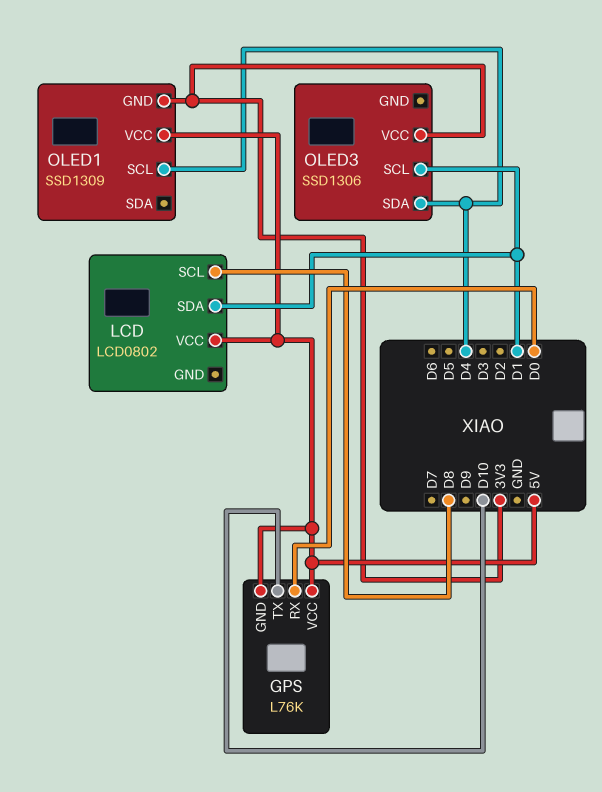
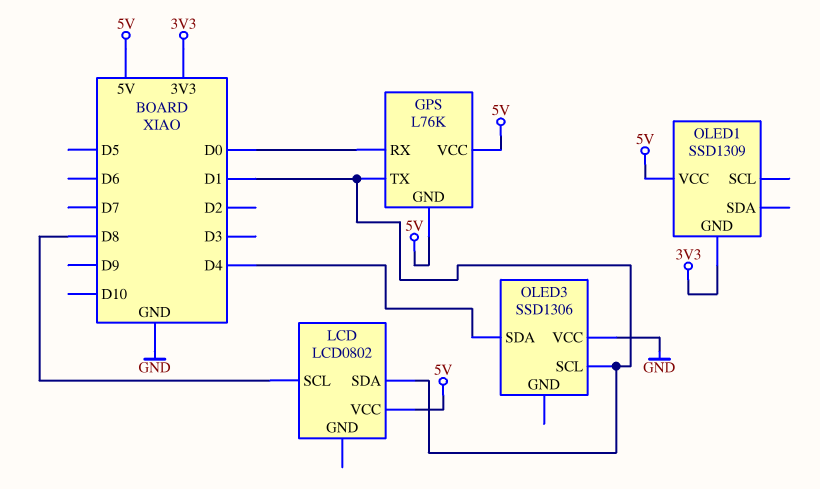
GPS pin TX: D10 -> D1
OLED1 pin SCL: D4 -> none
OLED3 pin VCC: 3V3 -> GND

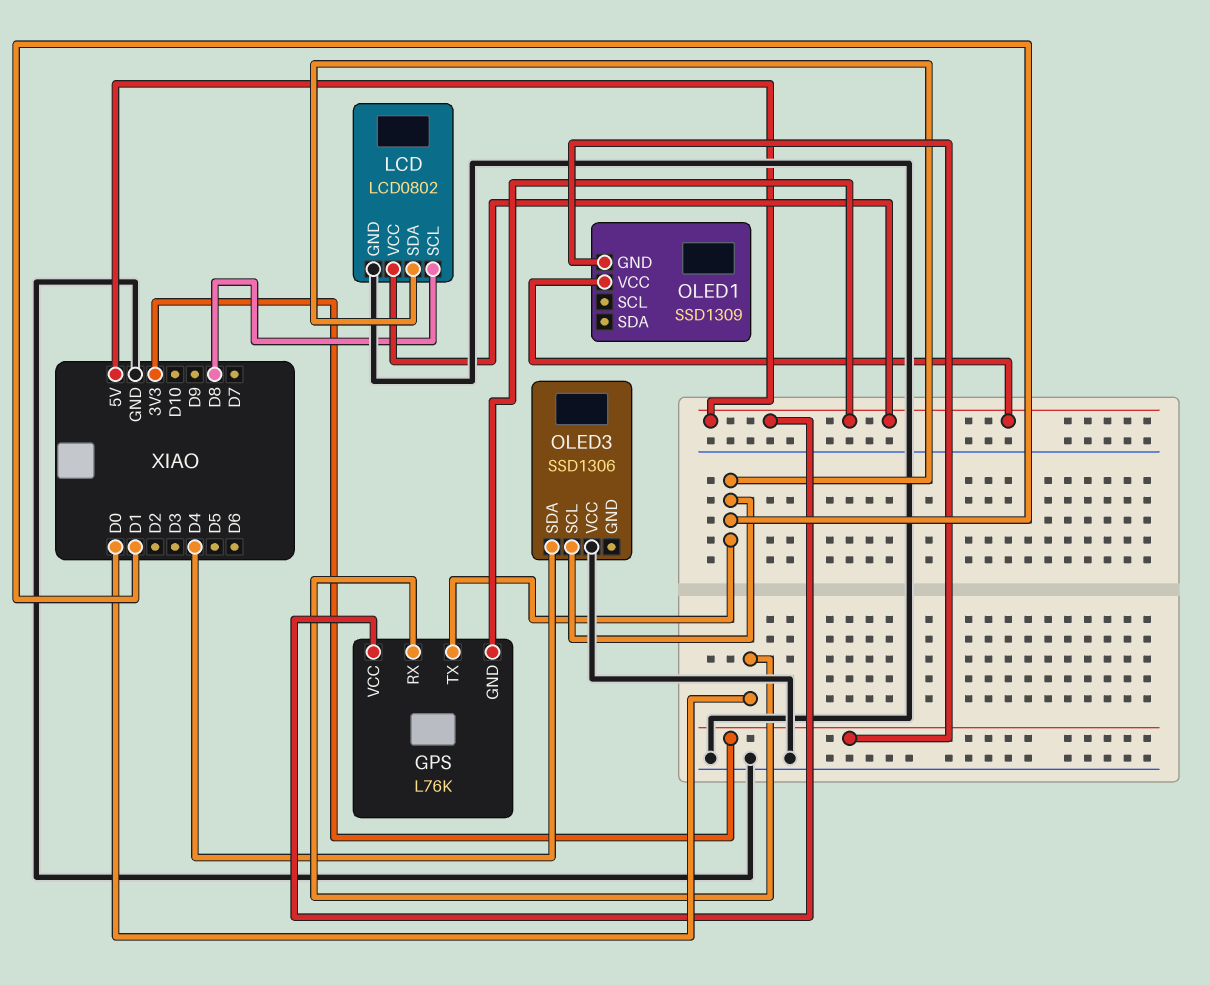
LCD pin GND: none -> GND

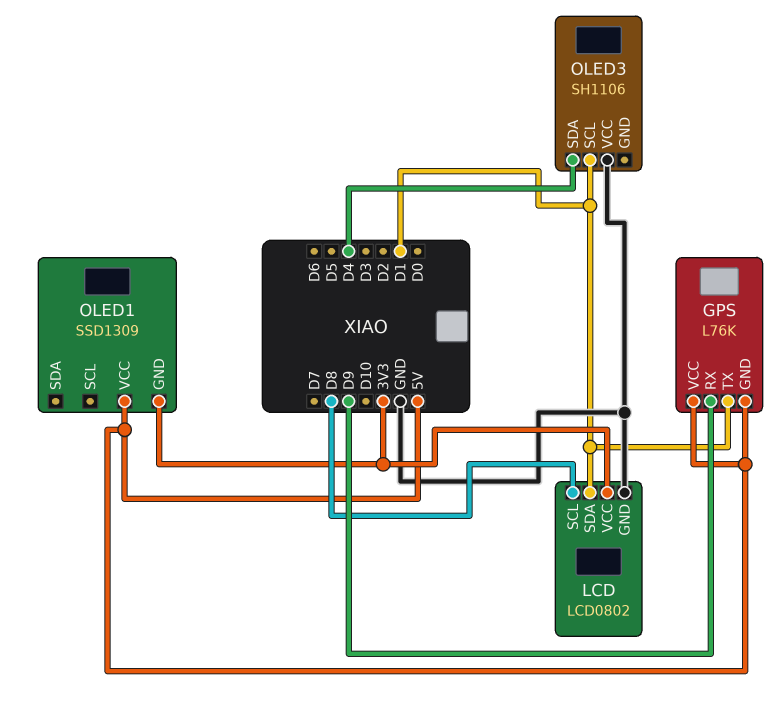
GPS pin RX: D0 -> D9
LCD pin VCC: 5V -> 3V3
OLED3: SSD1306 -> SH1106

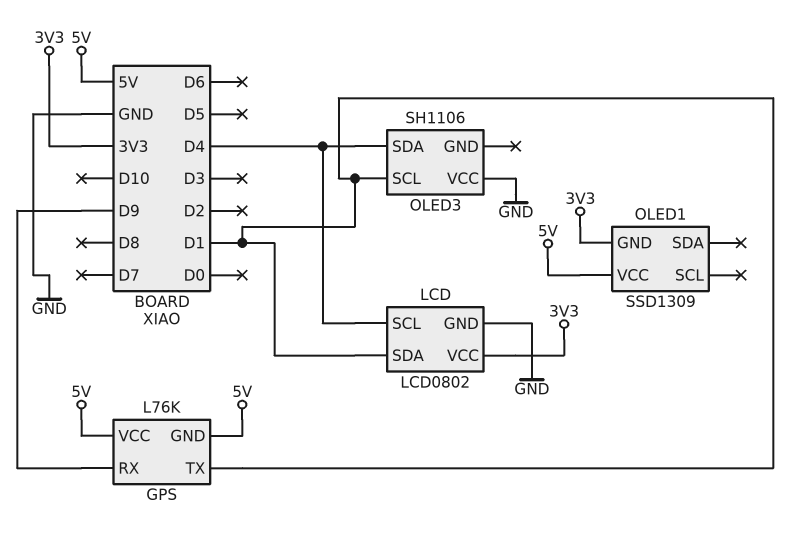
LCD pin SCL: D8 -> D4

